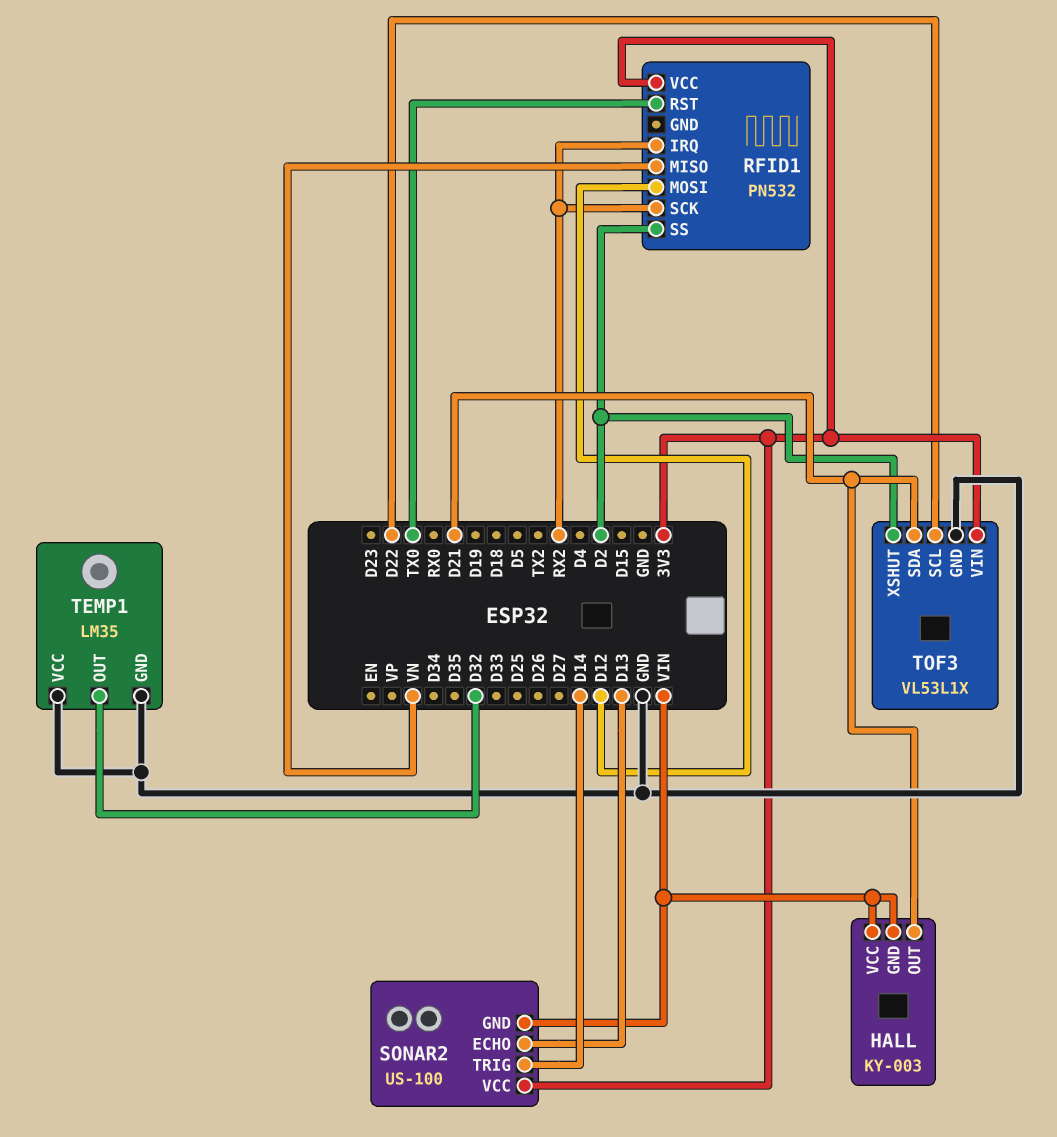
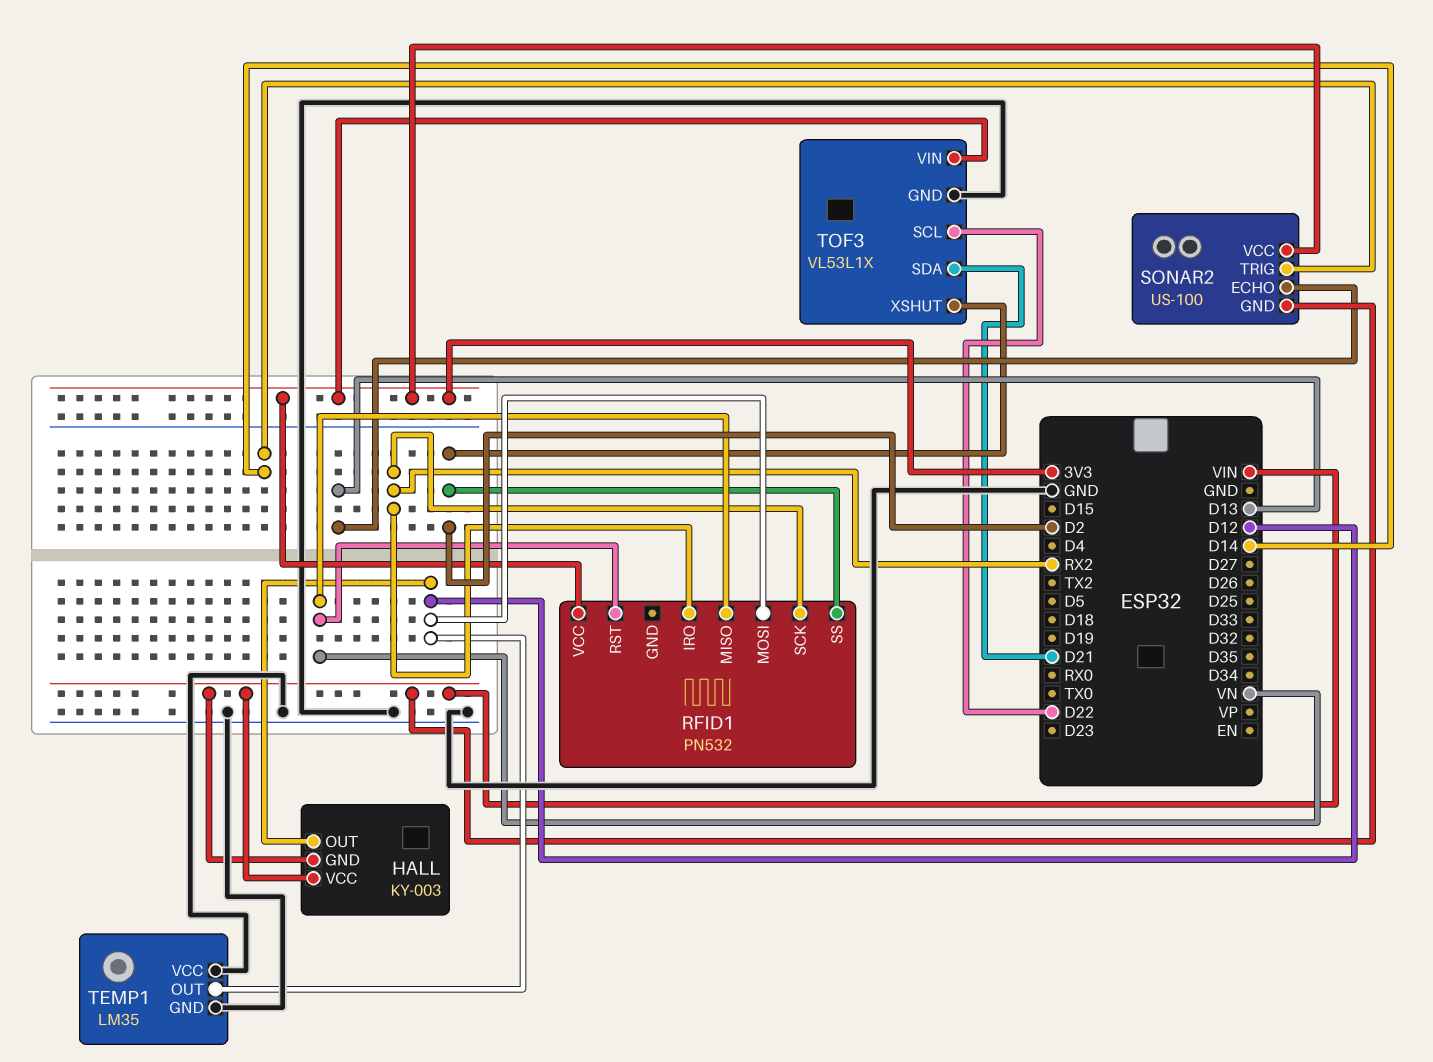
HALL pin OUT: D21 -> D12
RFID1 pin RST: TX0 -> VN
TEMP1 pin OUT: D32 -> D12

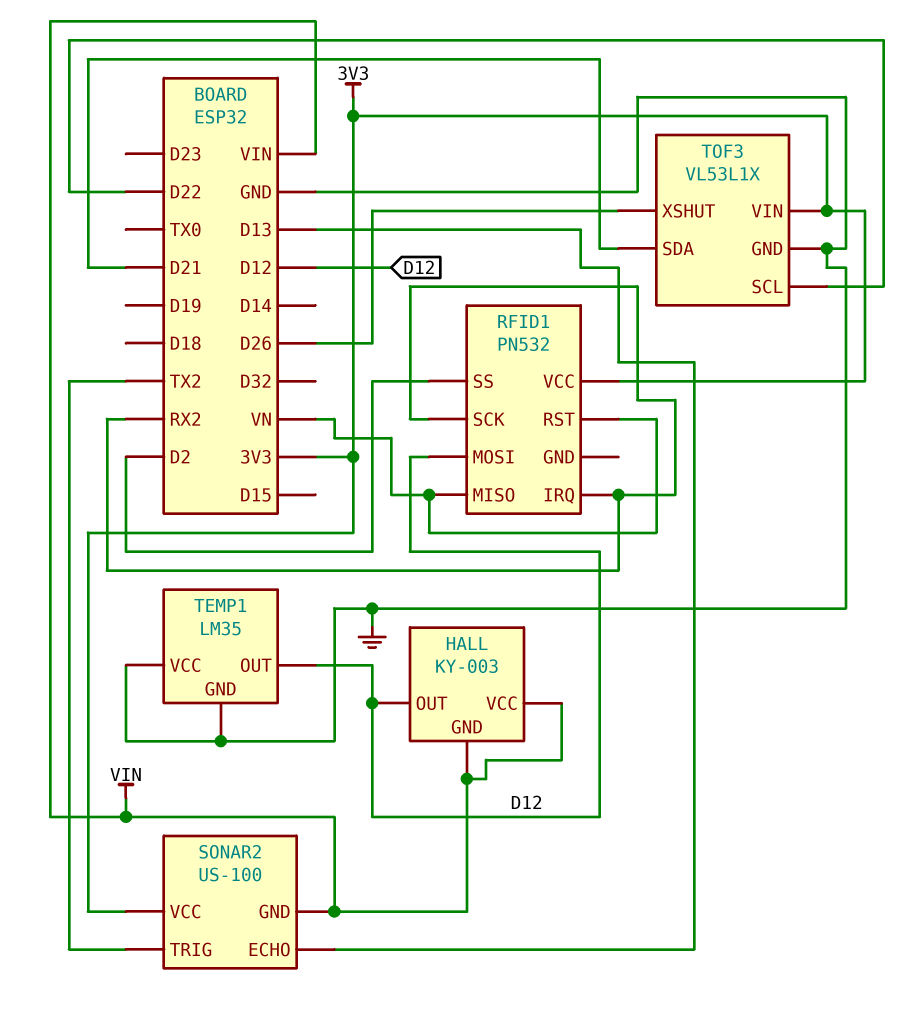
SONAR2 pin TRIG: D14 -> TX2
TOF3 pin XSHUT: D2 -> D26

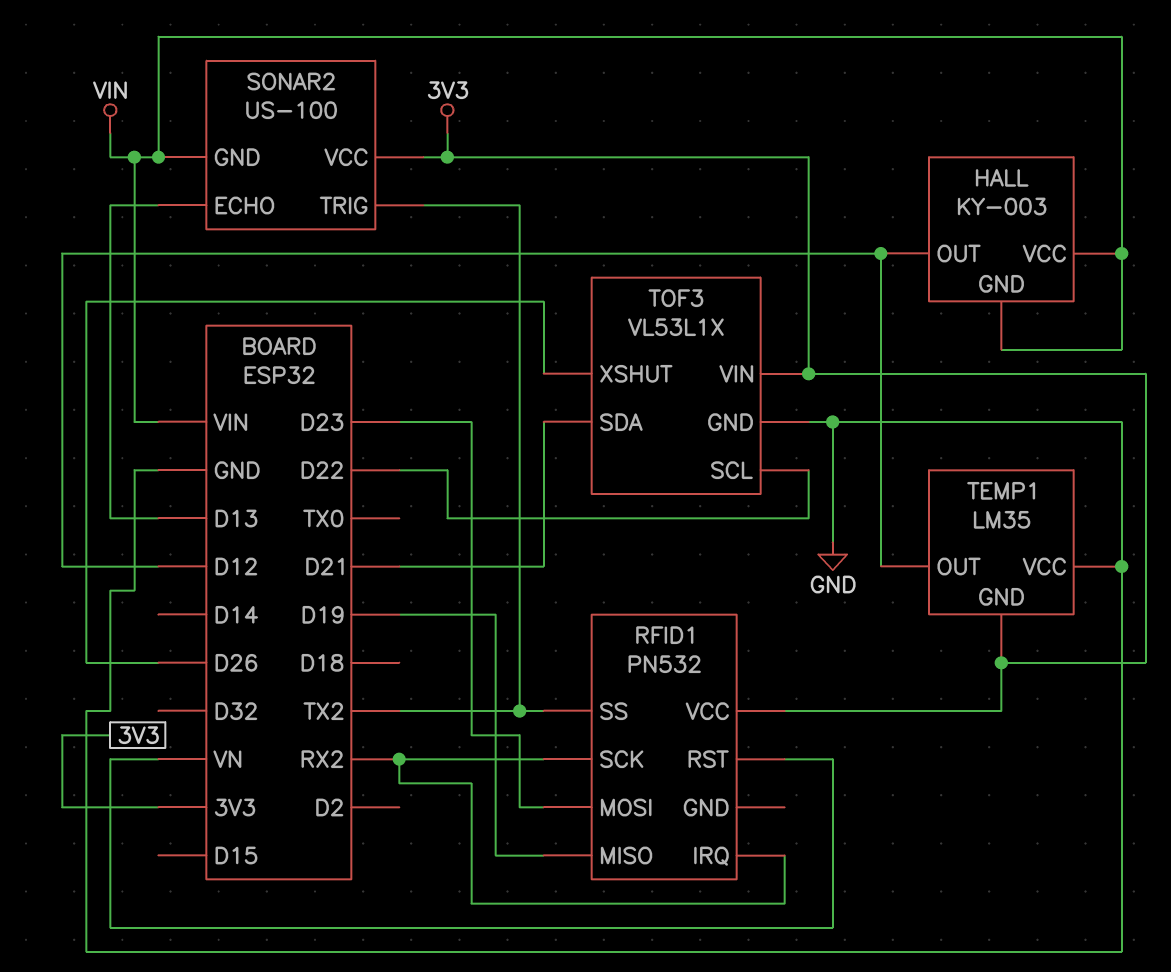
RFID1 pin MISO: VN -> D19
RFID1 pin MOSI: D12 -> D23
RFID1 pin SS: D2 -> TX2
TEMP1 pin GND: GND -> 3V3

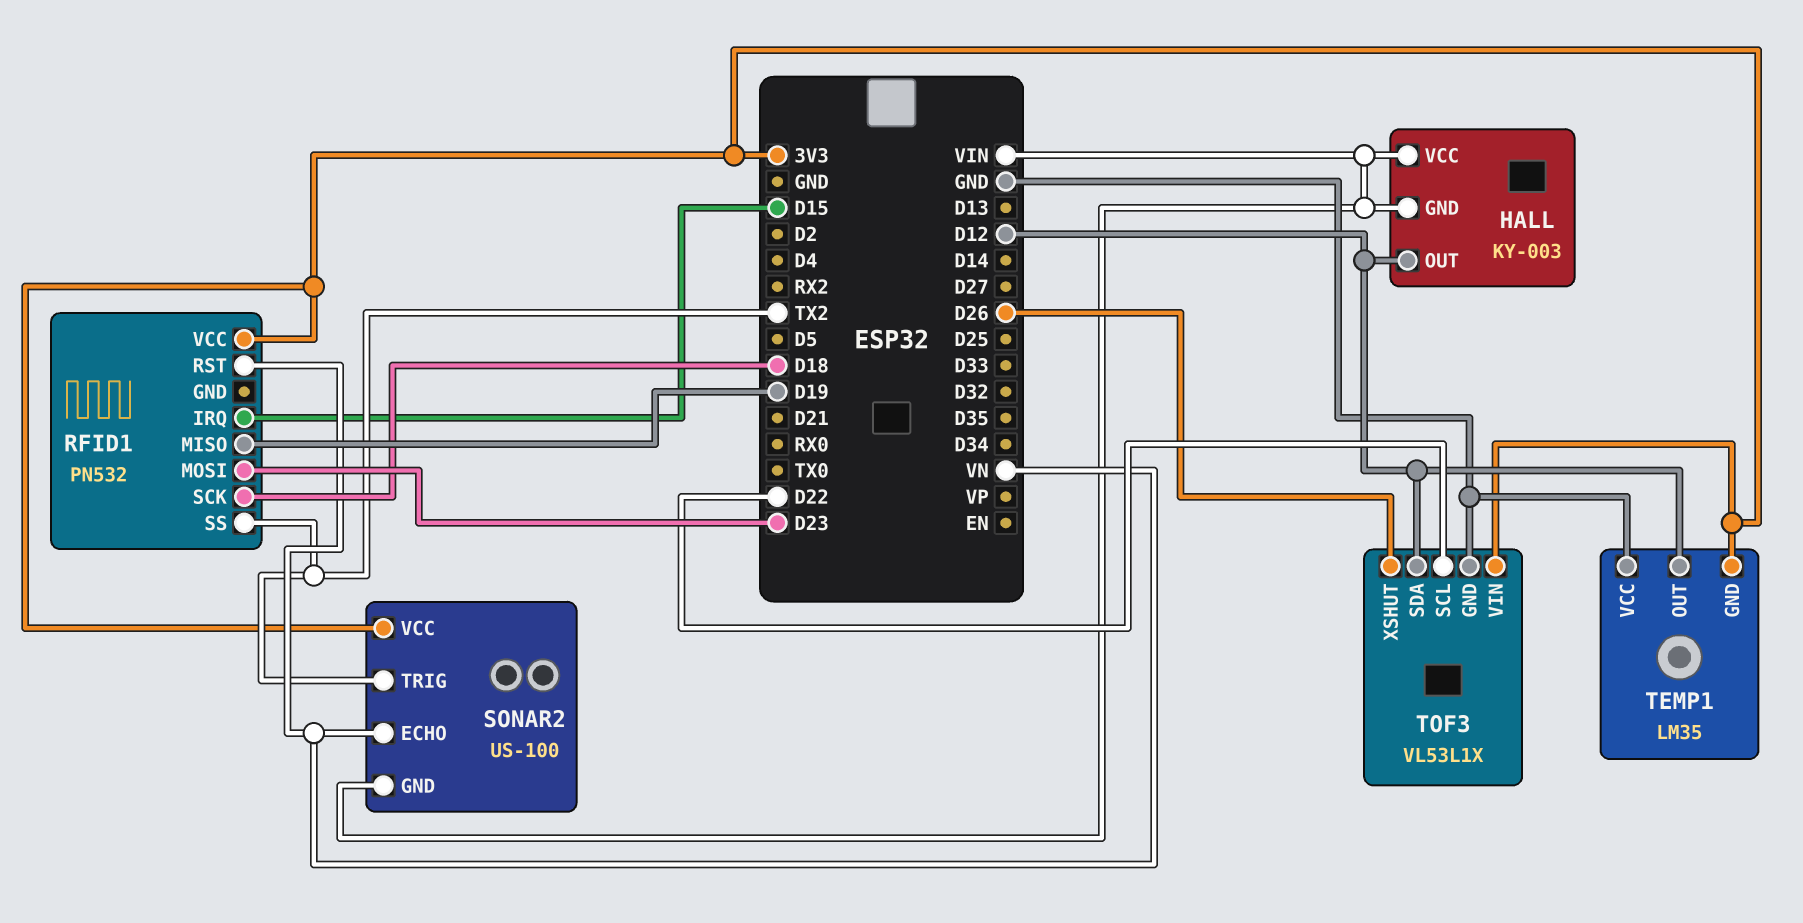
RFID1 pin IRQ: RX2 -> D15
RFID1 pin SCK: RX2 -> D18
SONAR2 pin ECHO: D13 -> VN
TOF3 pin SDA: D21 -> D12

